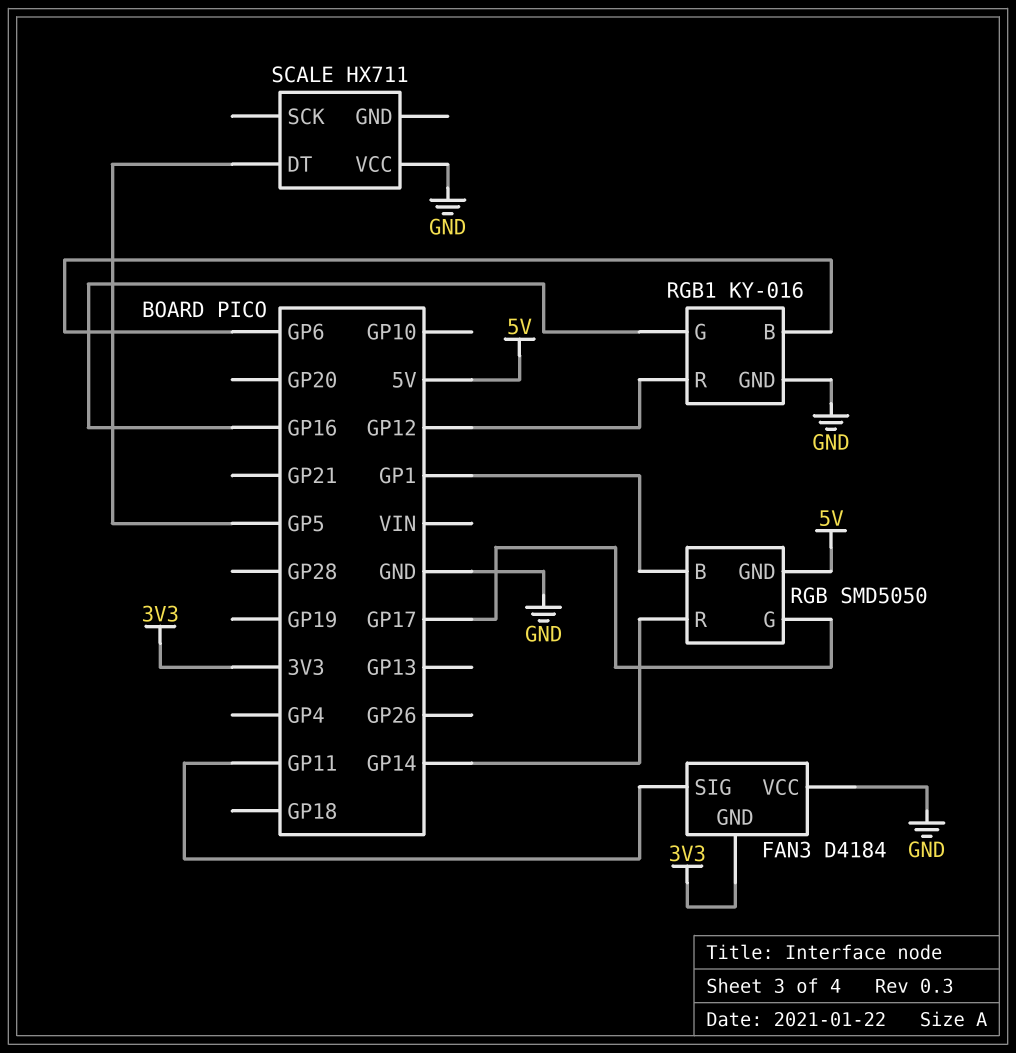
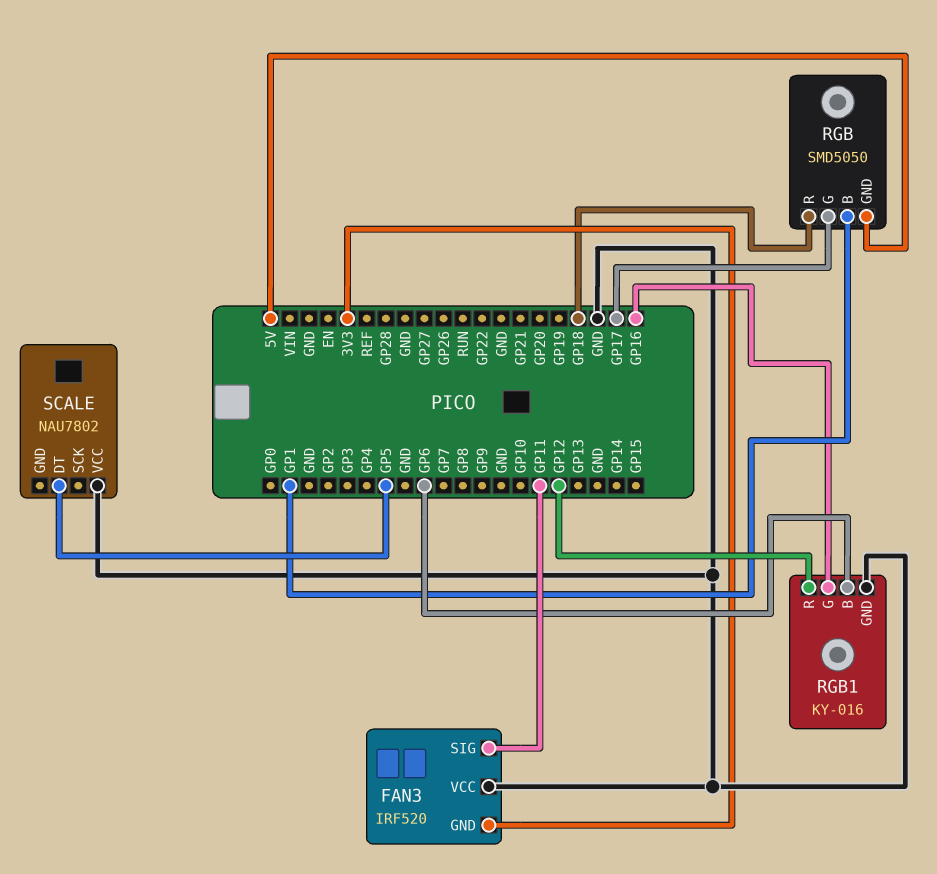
FAN3: D4184 -> IRF520
RGB pin R: GP14 -> GP18
SCALE: HX711 -> NAU7802

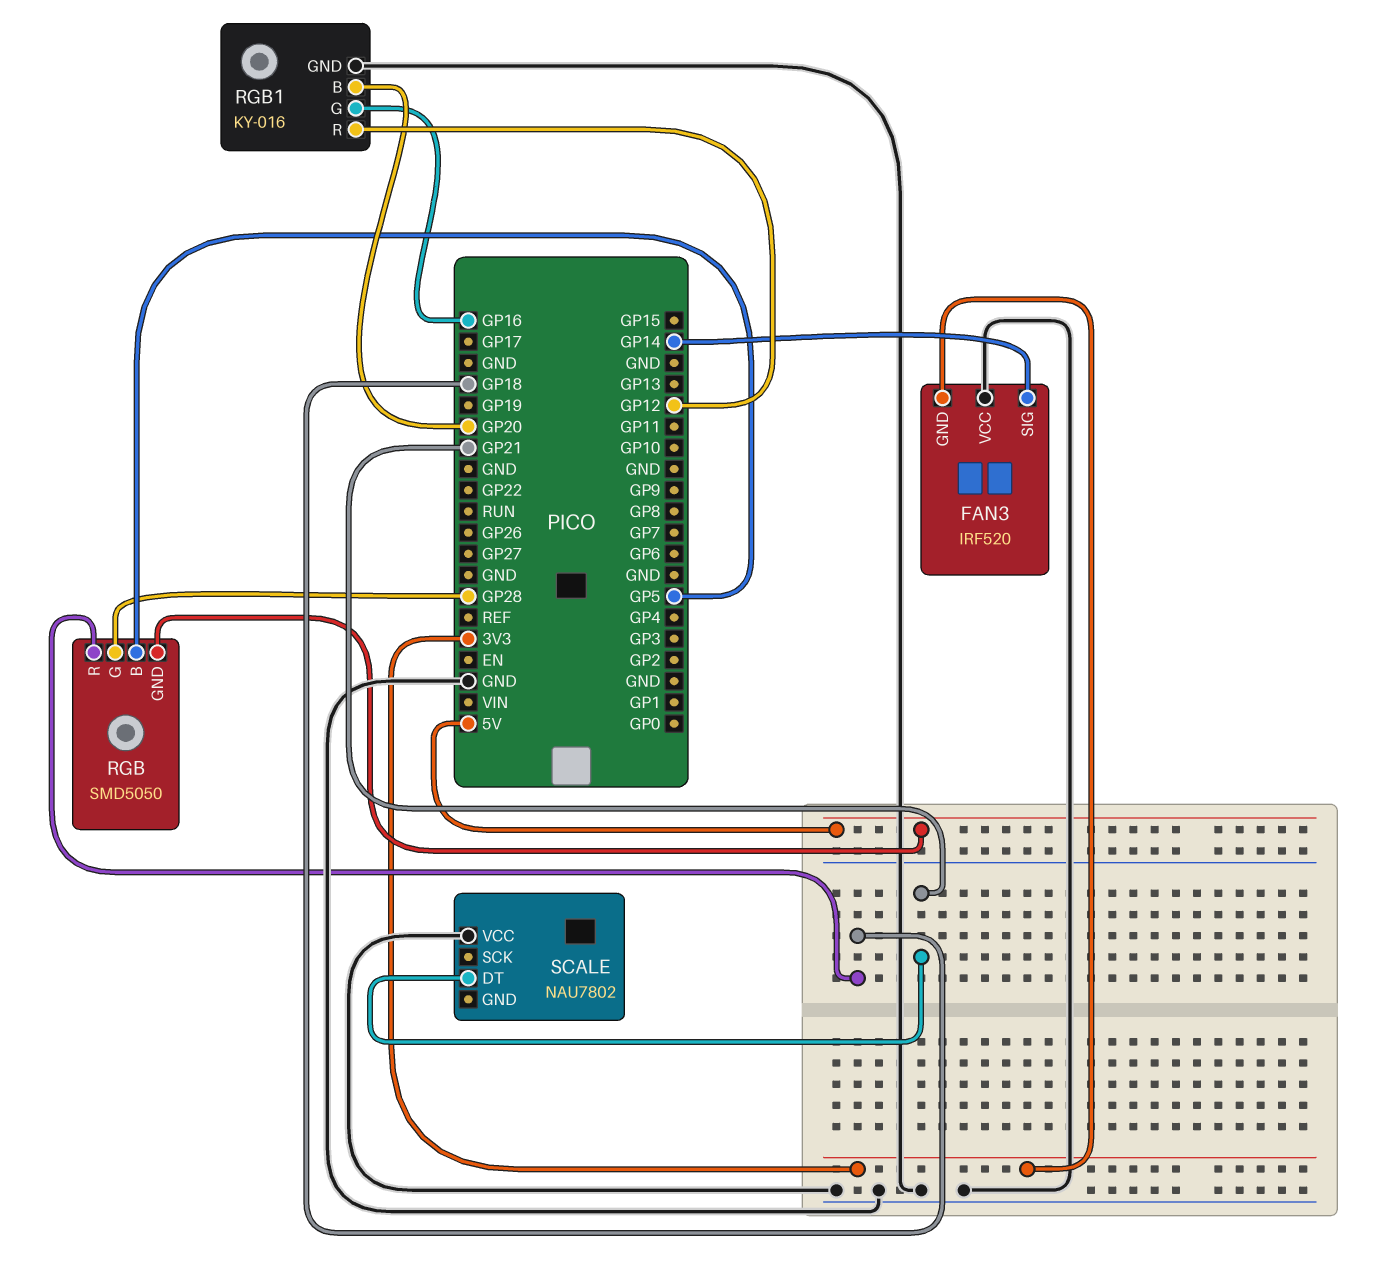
FAN3 pin SIG: GP11 -> GP14
RGB pin B: GP1 -> GP5
RGB pin G: GP17 -> GP28
RGB1 pin B: GP6 -> GP20
SCALE pin DT: GP5 -> GP21

